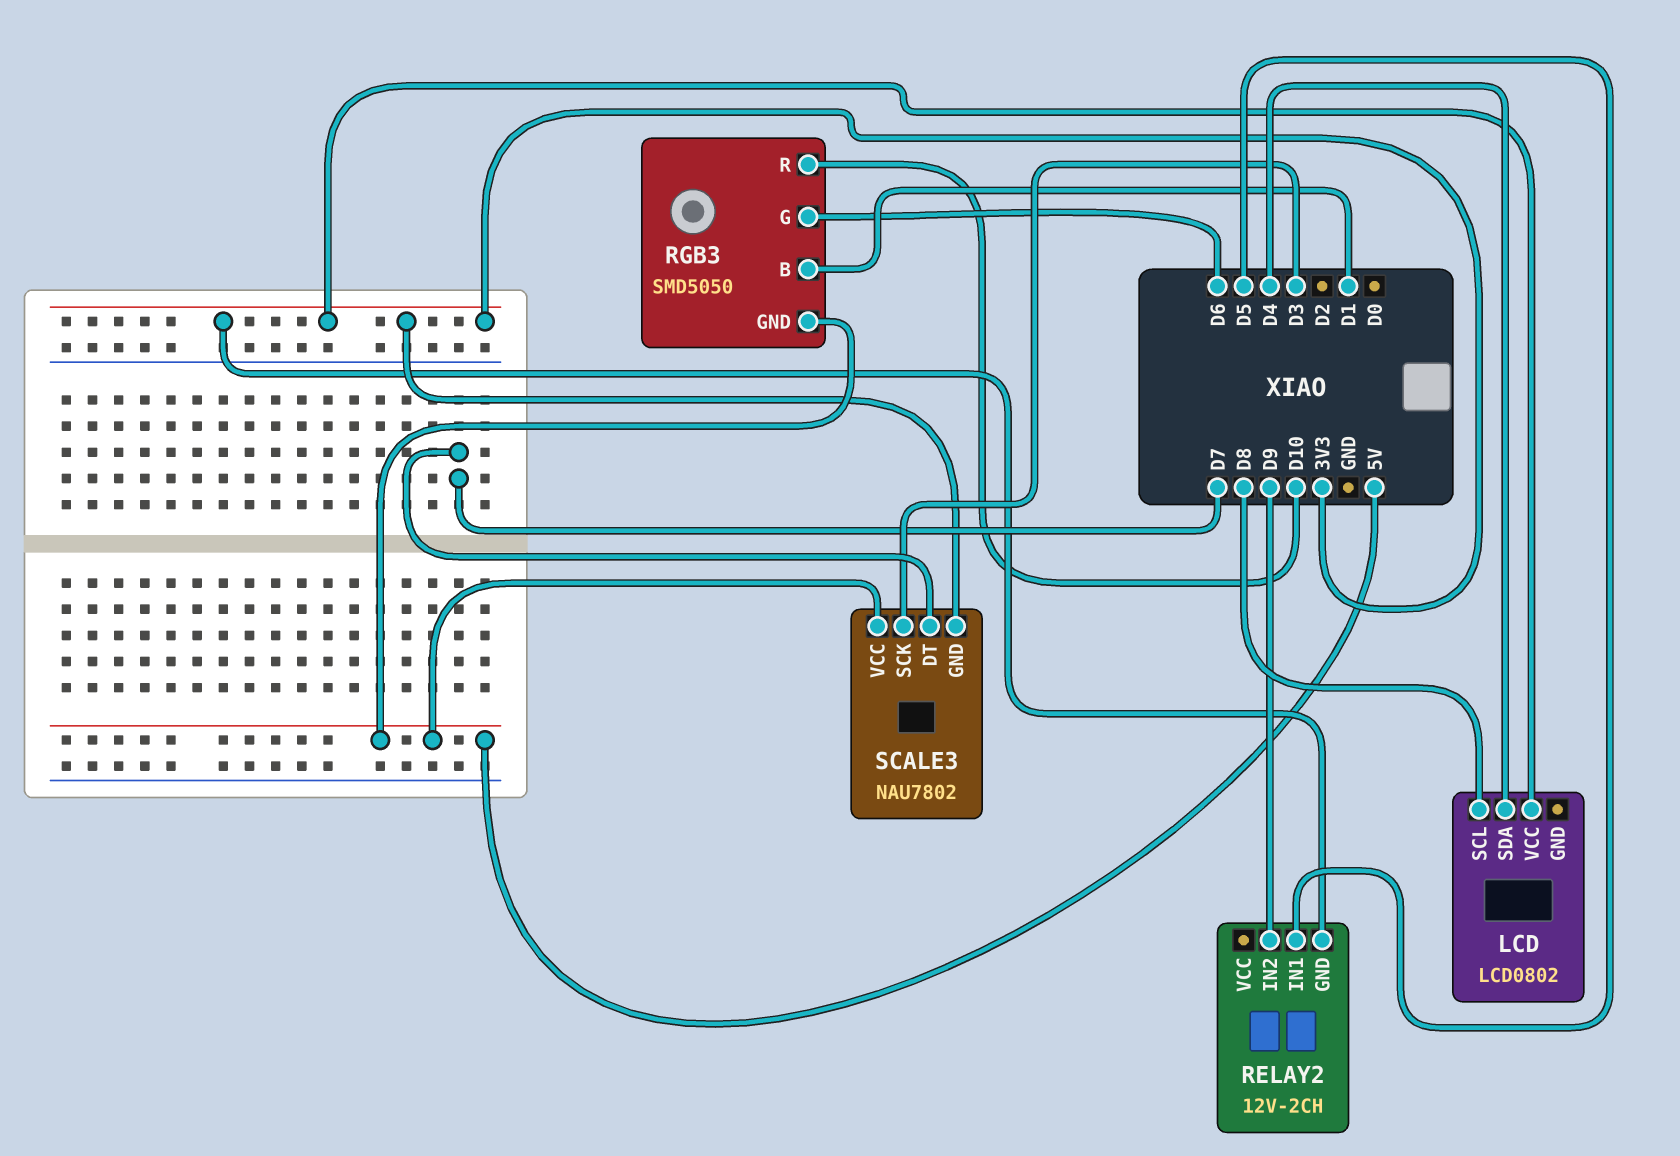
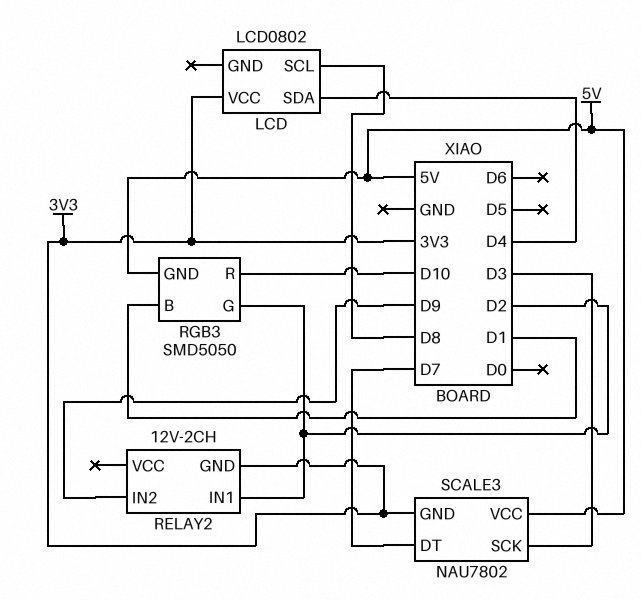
RELAY2 pin IN1: D5 -> D2
RGB3 pin G: D6 -> D2

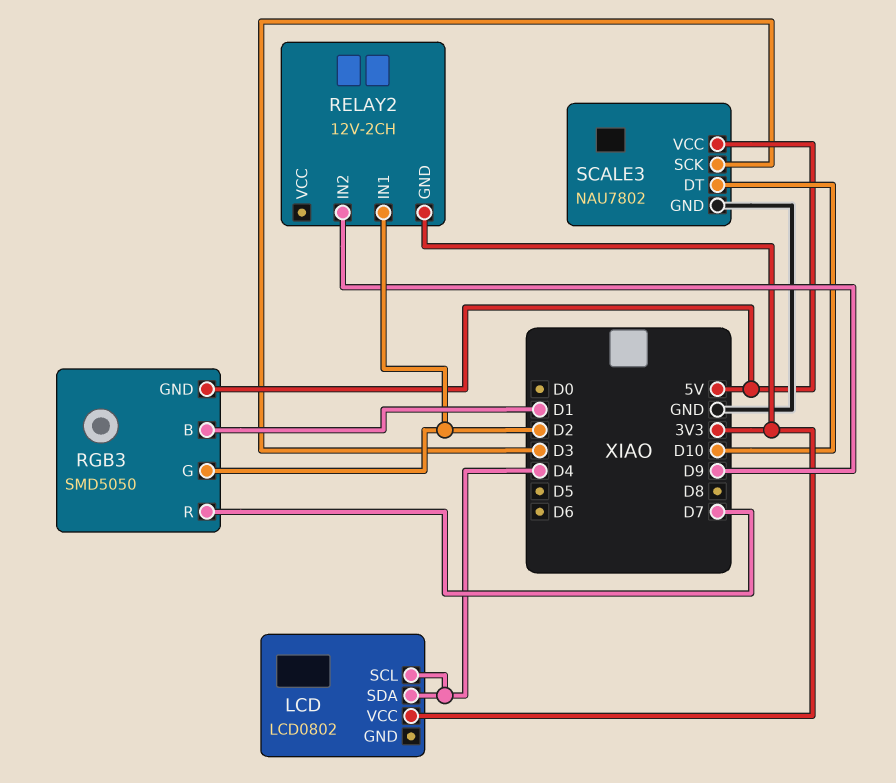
LCD pin SCL: D8 -> D4
RGB3 pin R: D10 -> D7
SCALE3 pin DT: D7 -> D10
SCALE3 pin GND: 3V3 -> GND

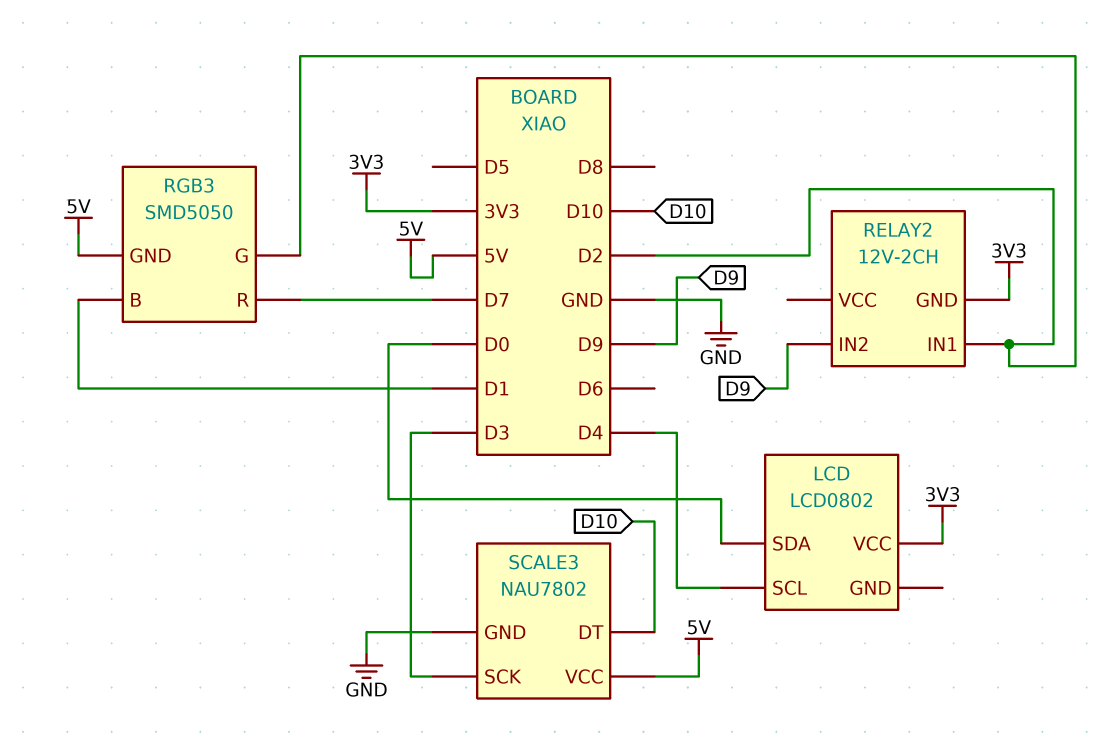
LCD pin SDA: D4 -> D0

